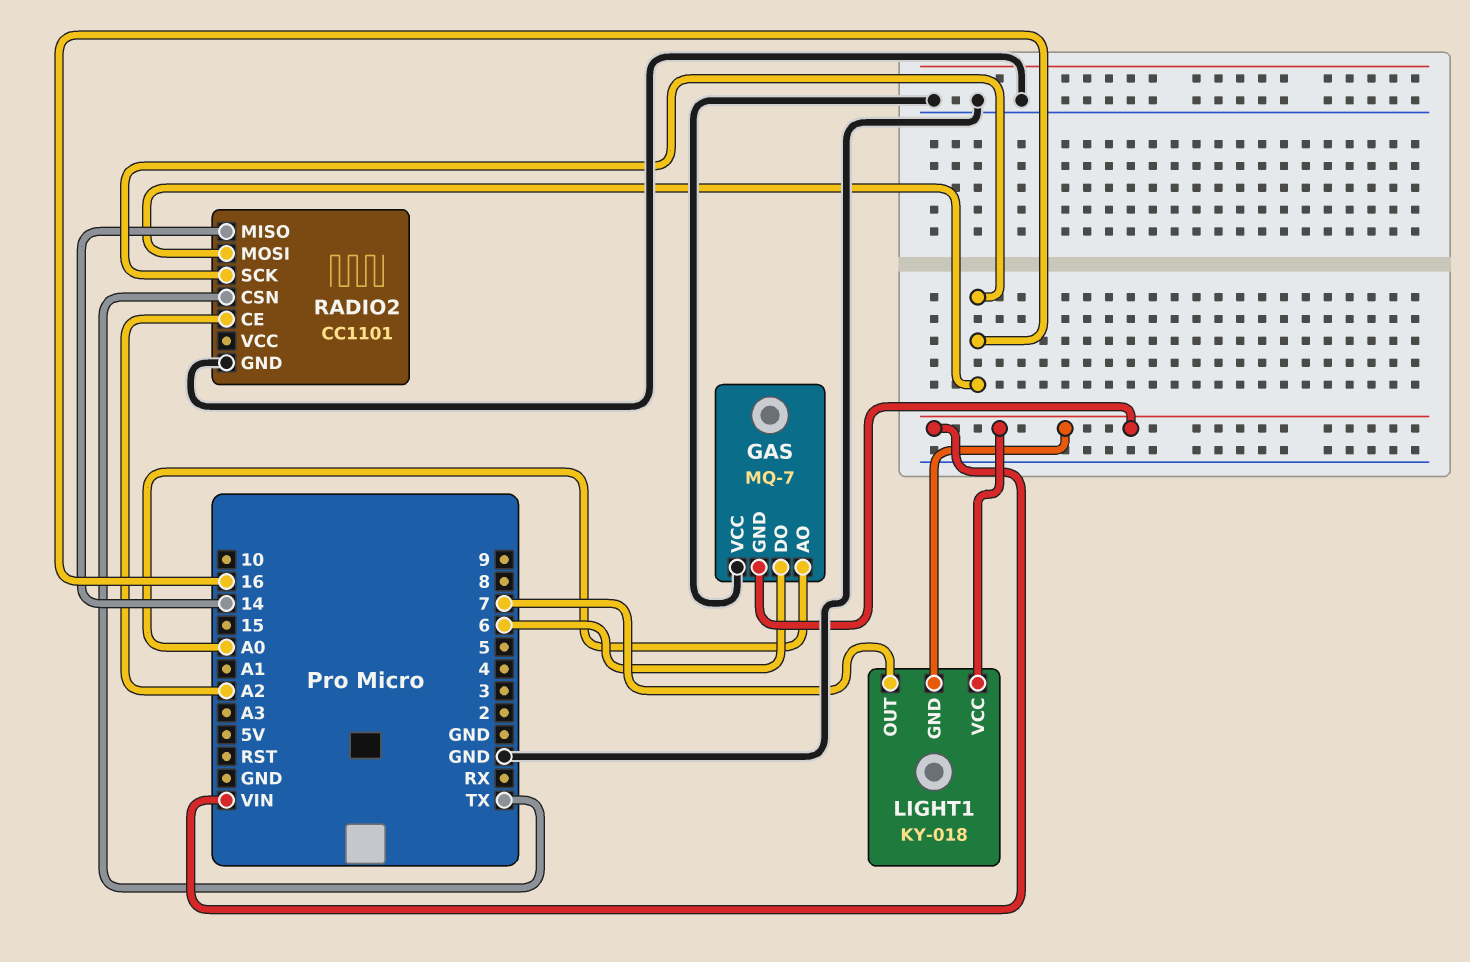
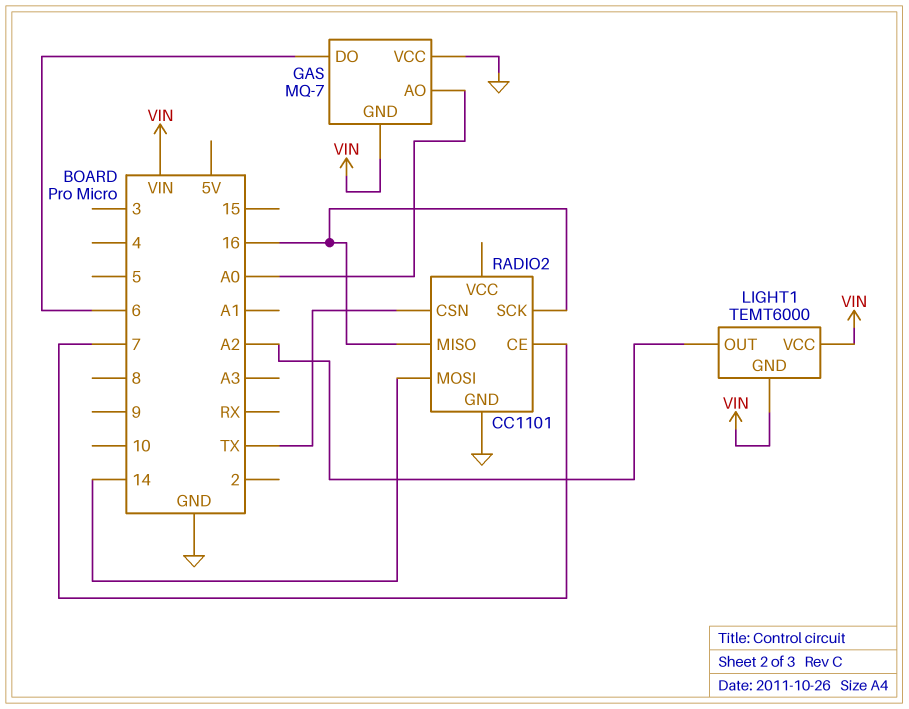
LIGHT1: KY-018 -> TEMT6000
LIGHT1 pin OUT: 7 -> A2
RADIO2 pin CE: A2 -> 7
RADIO2 pin MISO: 14 -> 16
RADIO2 pin MOSI: 16 -> 14

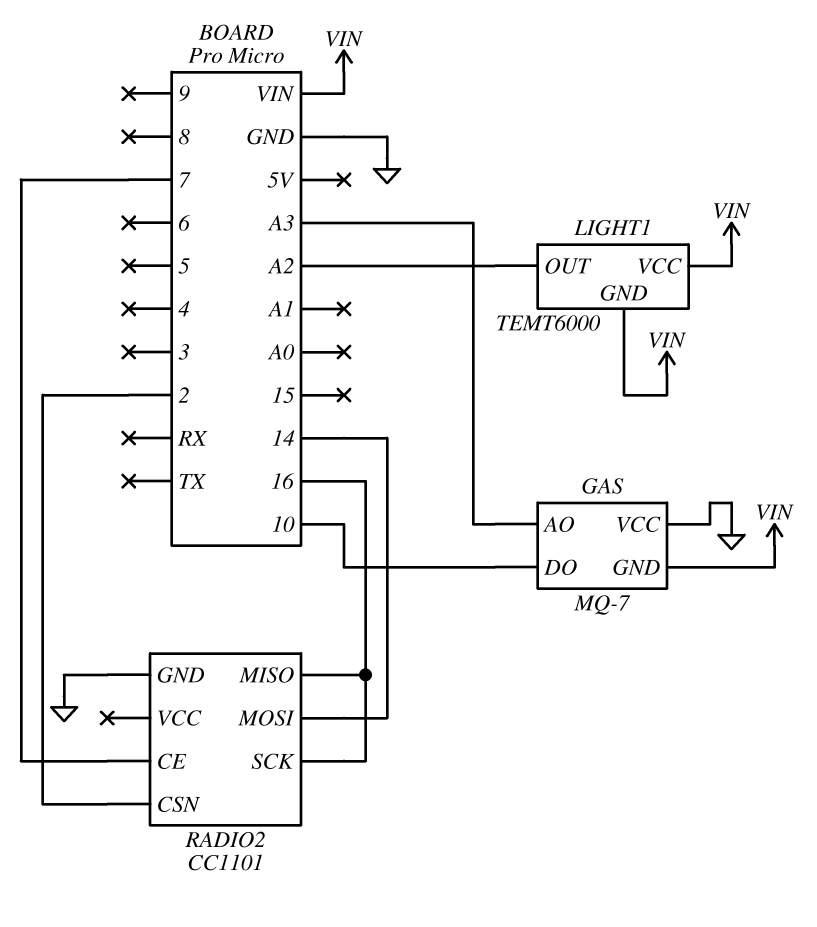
GAS pin AO: A0 -> A3
GAS pin DO: 6 -> 10
RADIO2 pin CSN: TX -> 2

